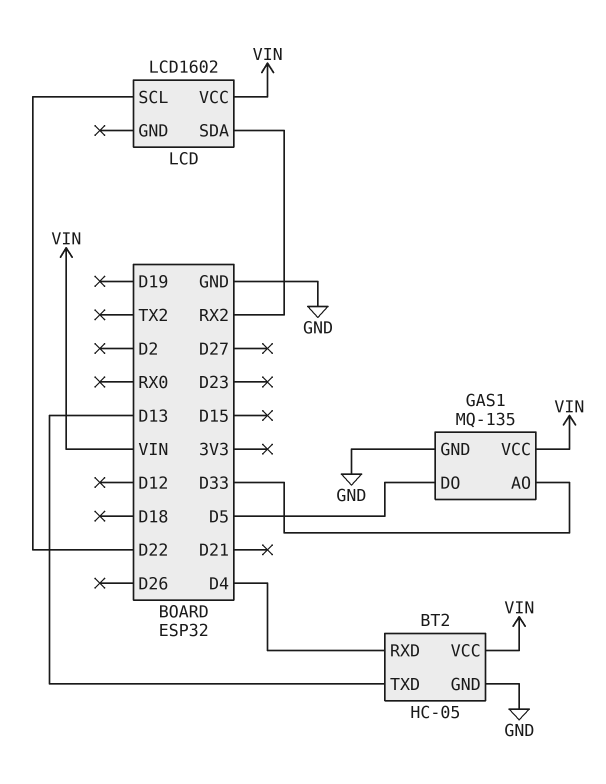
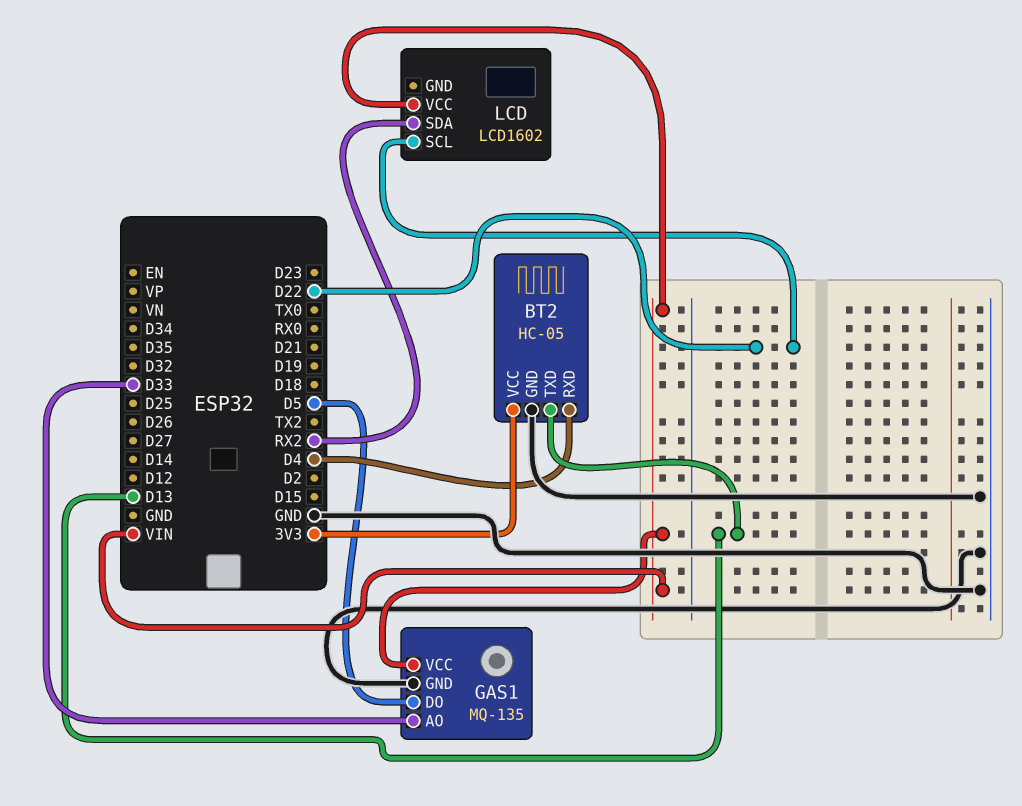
BT2 pin VCC: VIN -> 3V3

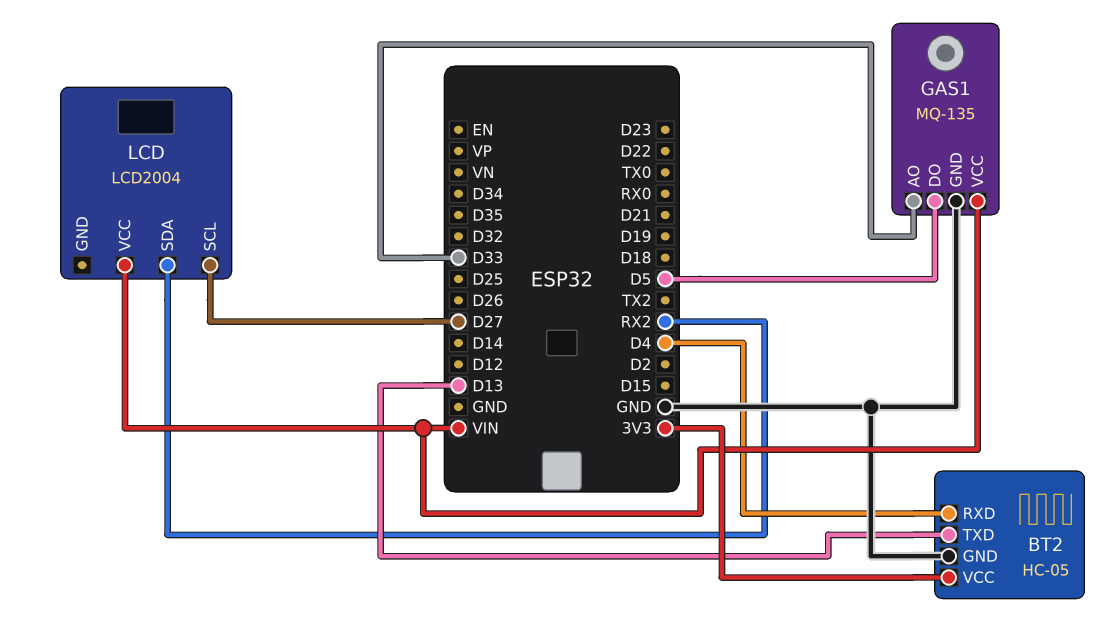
LCD: LCD1602 -> LCD2004
LCD pin SCL: D22 -> D27

